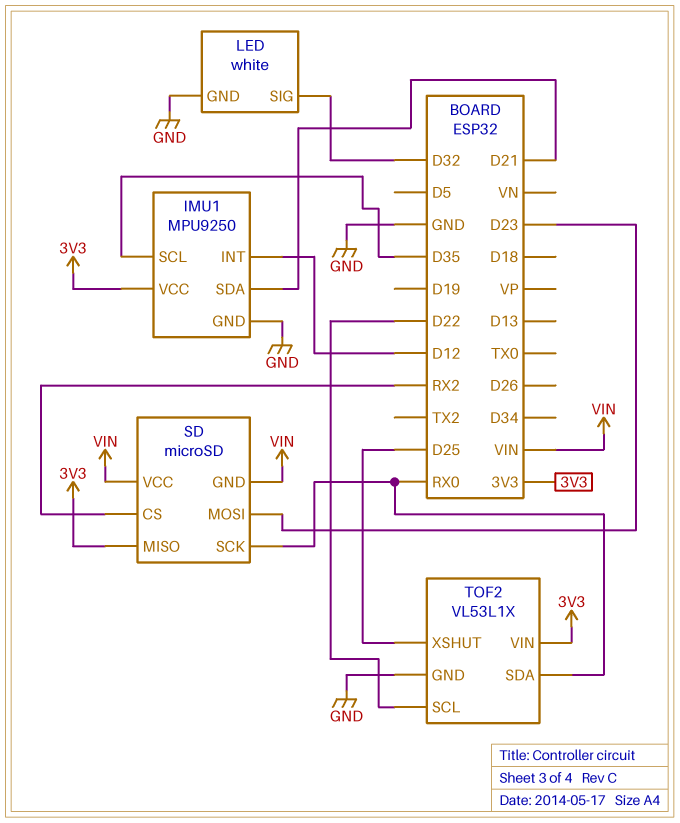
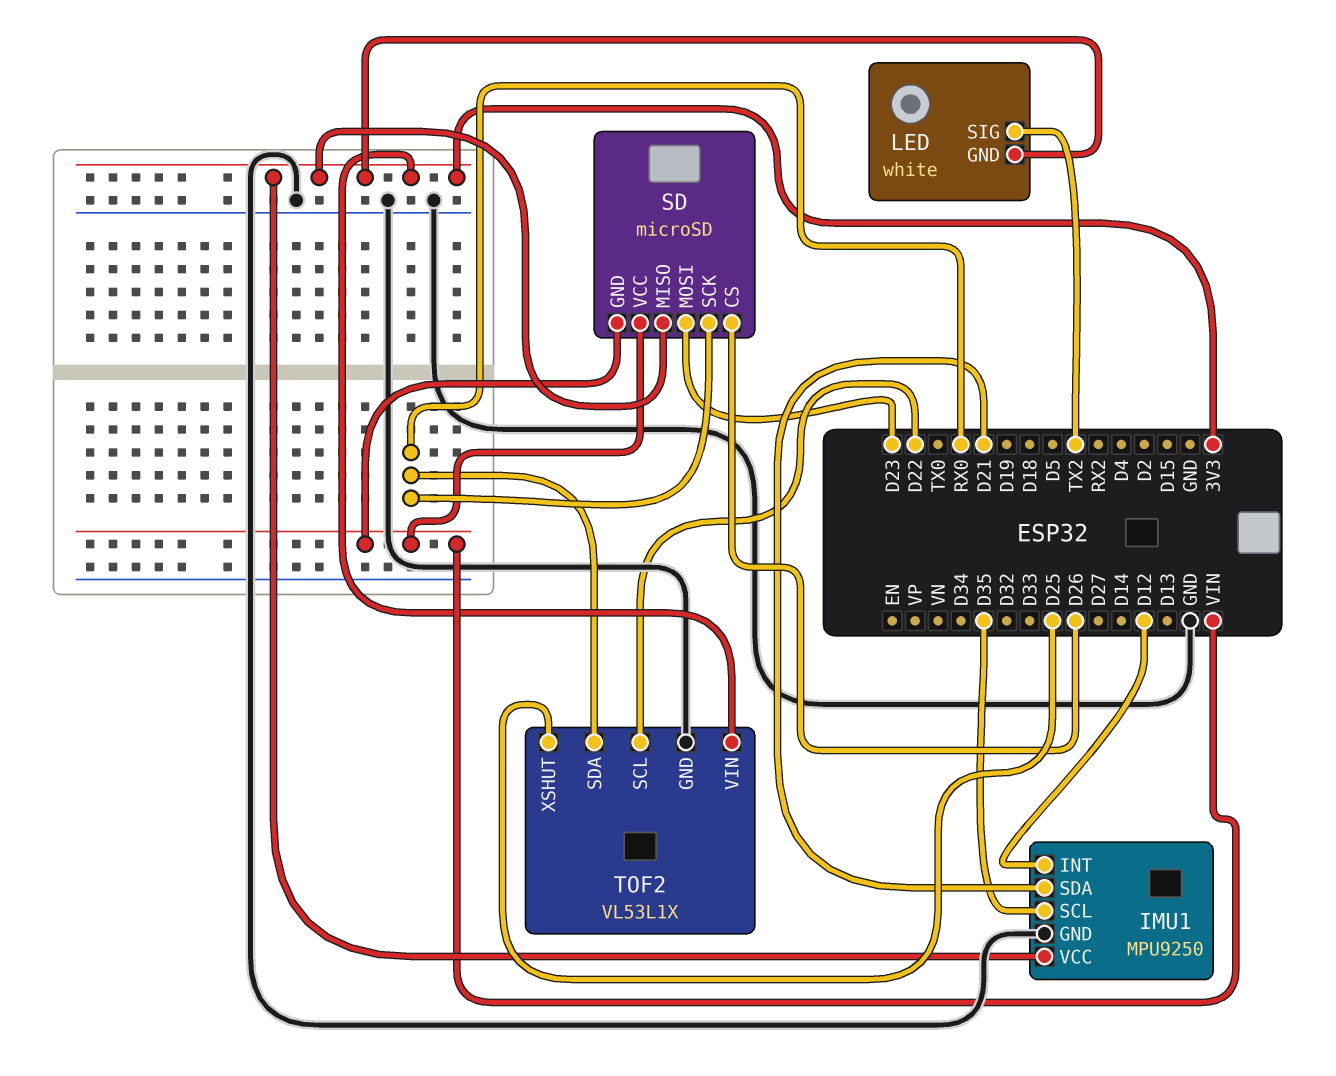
LED pin GND: GND -> 3V3
LED pin SIG: D32 -> TX2
SD pin CS: RX2 -> D26

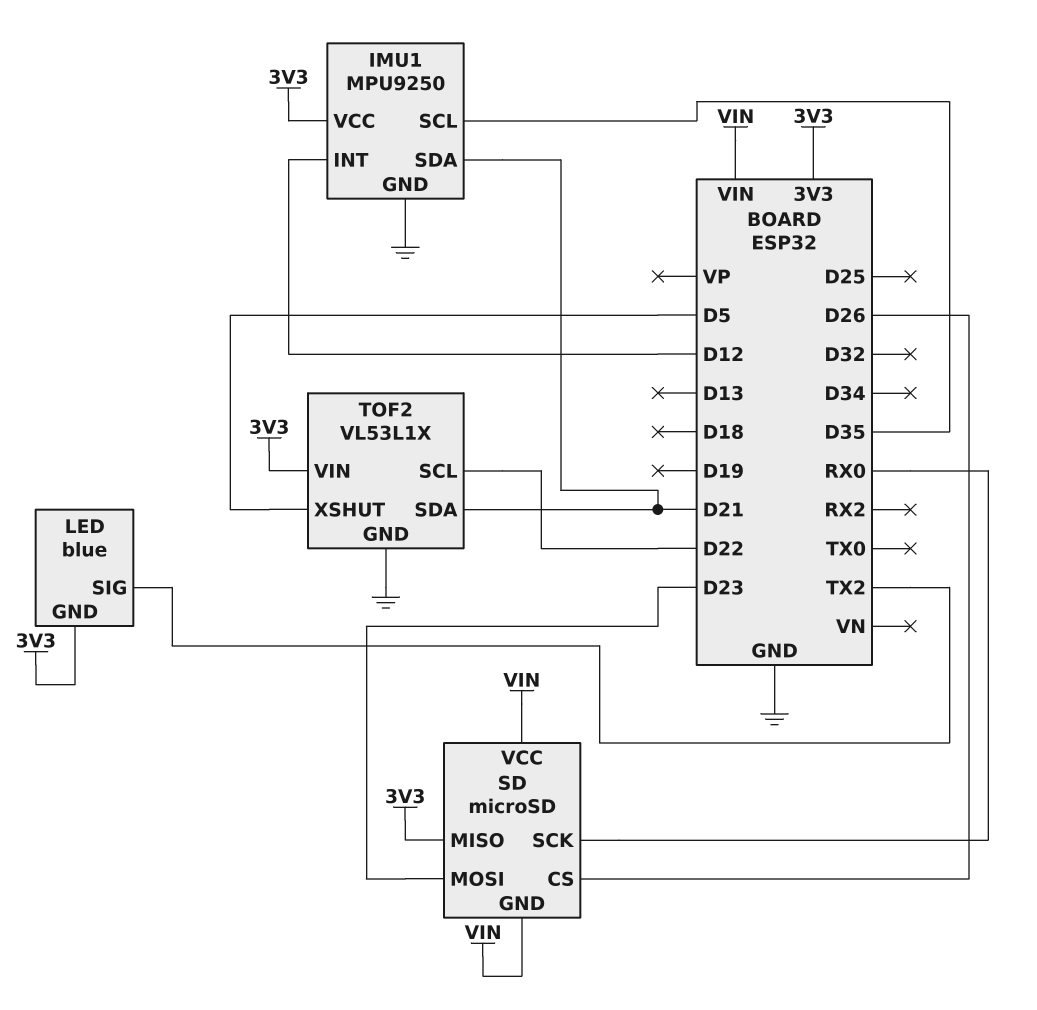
LED: white -> blue
TOF2 pin SDA: RX0 -> D21
TOF2 pin XSHUT: D25 -> D5

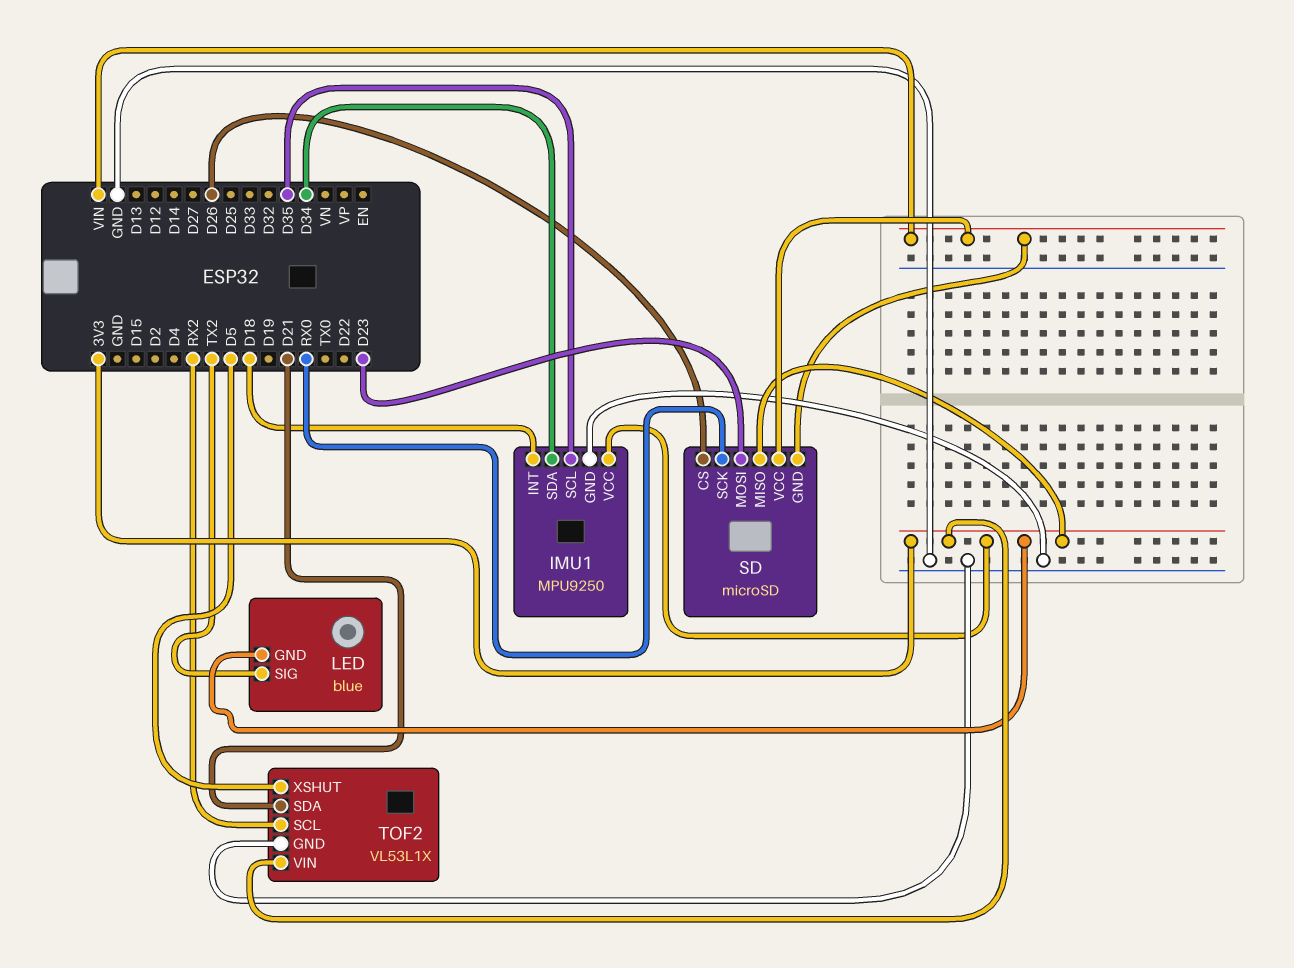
IMU1 pin INT: D12 -> D18
IMU1 pin SDA: D21 -> D34
TOF2 pin SCL: D22 -> RX2

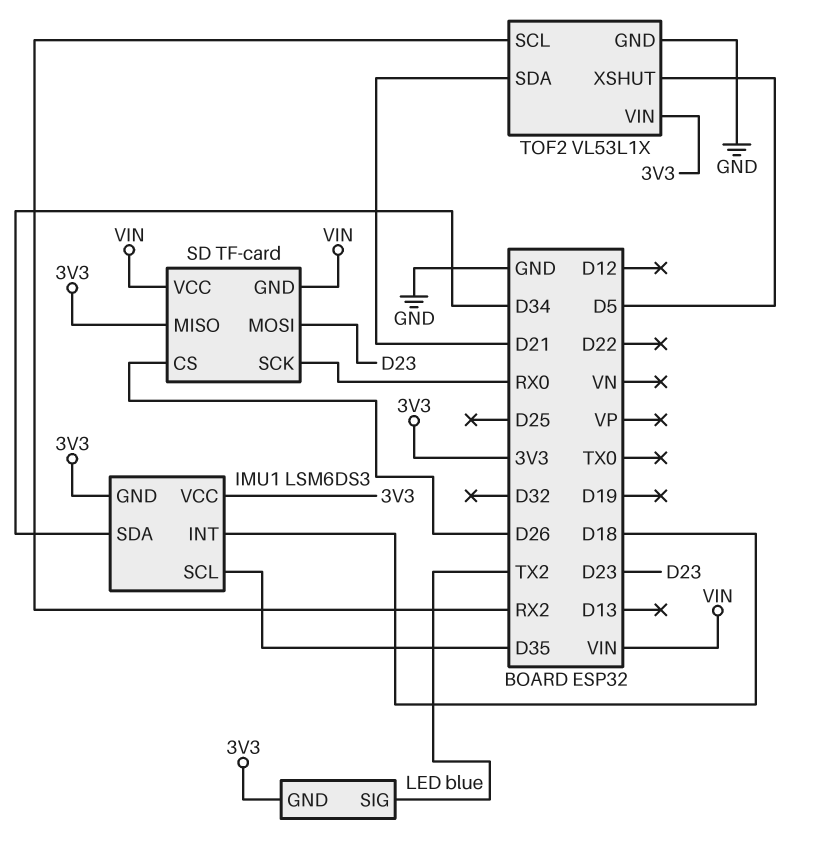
IMU1: MPU9250 -> LSM6DS3
IMU1 pin GND: GND -> 3V3
SD: microSD -> TF-card

